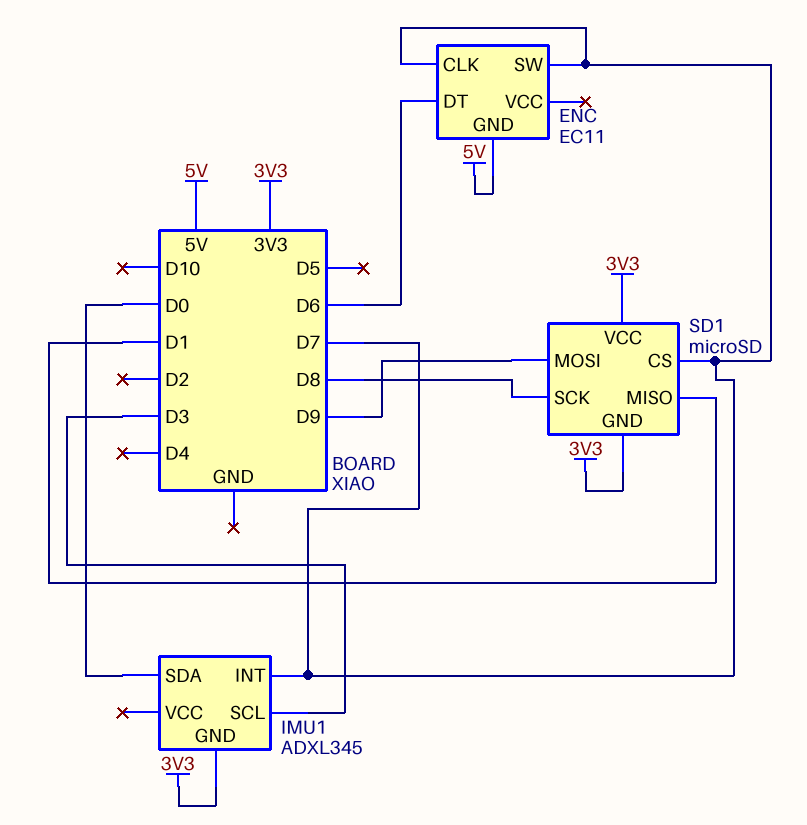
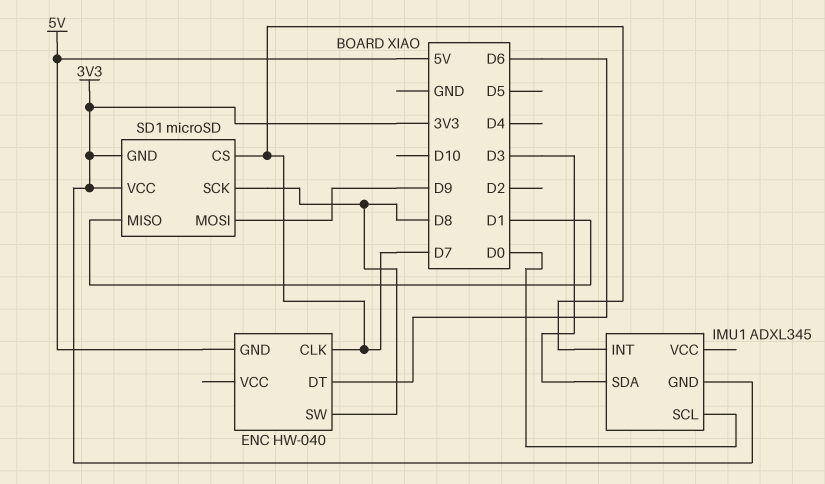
ENC: EC11 -> HW-040
ENC pin SW: D7 -> D8
IMU1 pin SCL: D3 -> D0
IMU1 pin SDA: D0 -> D3

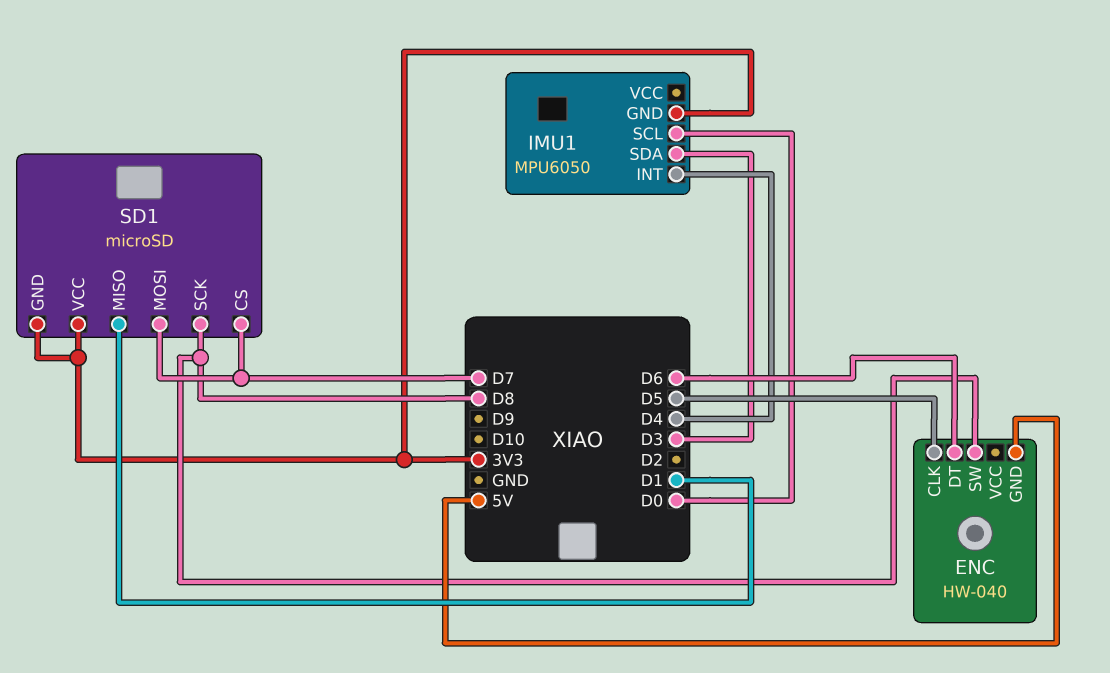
ENC pin CLK: D7 -> D5
IMU1: ADXL345 -> MPU6050
IMU1 pin INT: D7 -> D4
SD1 pin MOSI: D9 -> D7

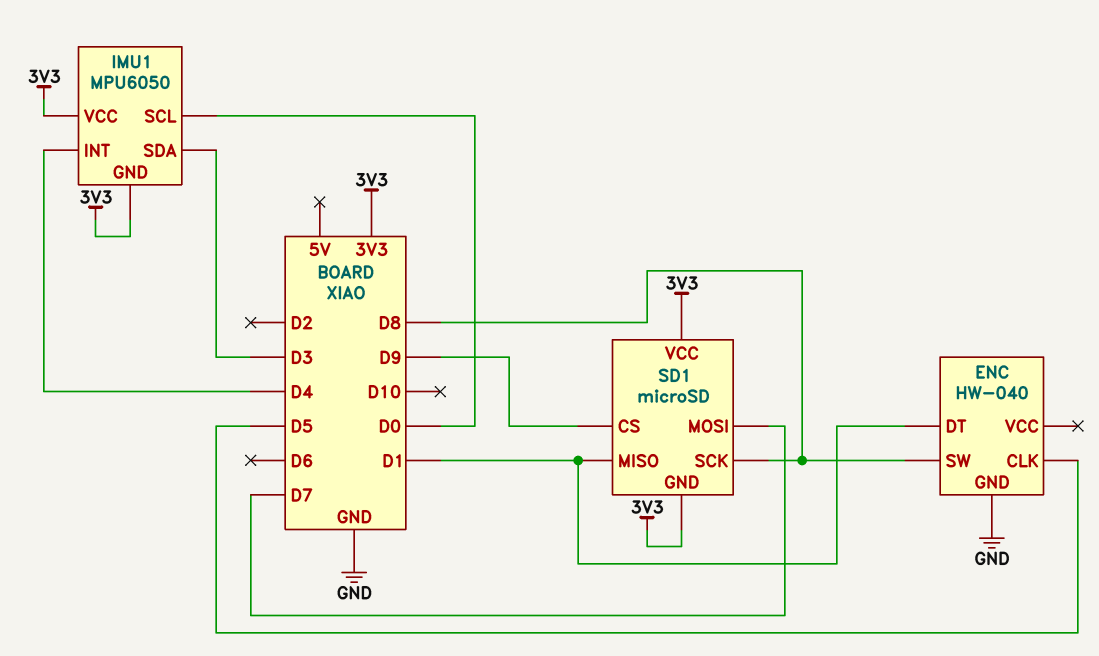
ENC pin DT: D6 -> D1
ENC pin GND: 5V -> GND
IMU1 pin VCC: none -> 3V3
SD1 pin CS: D7 -> D9

